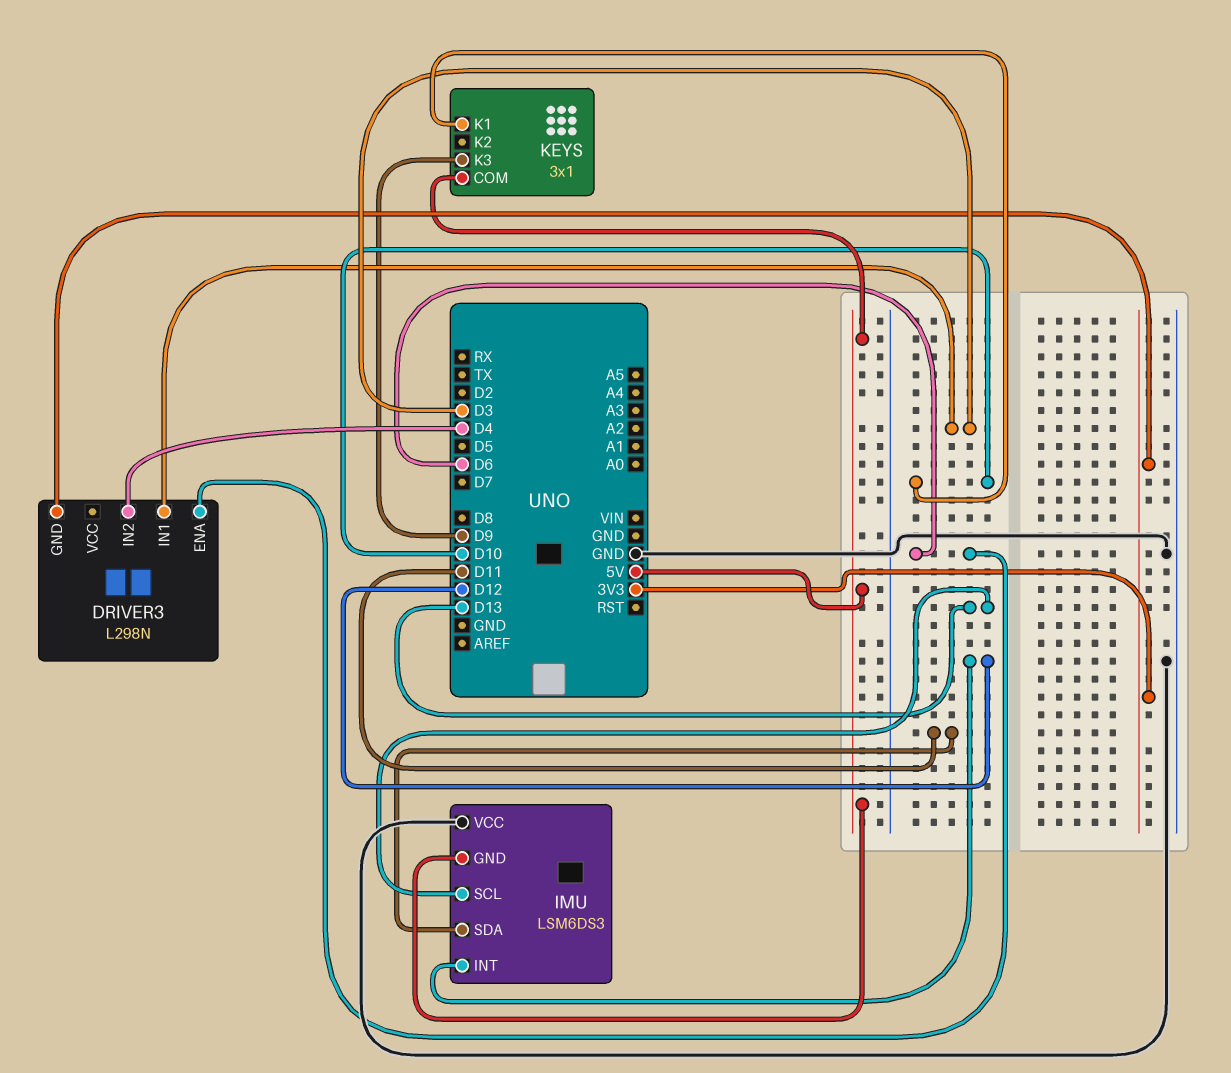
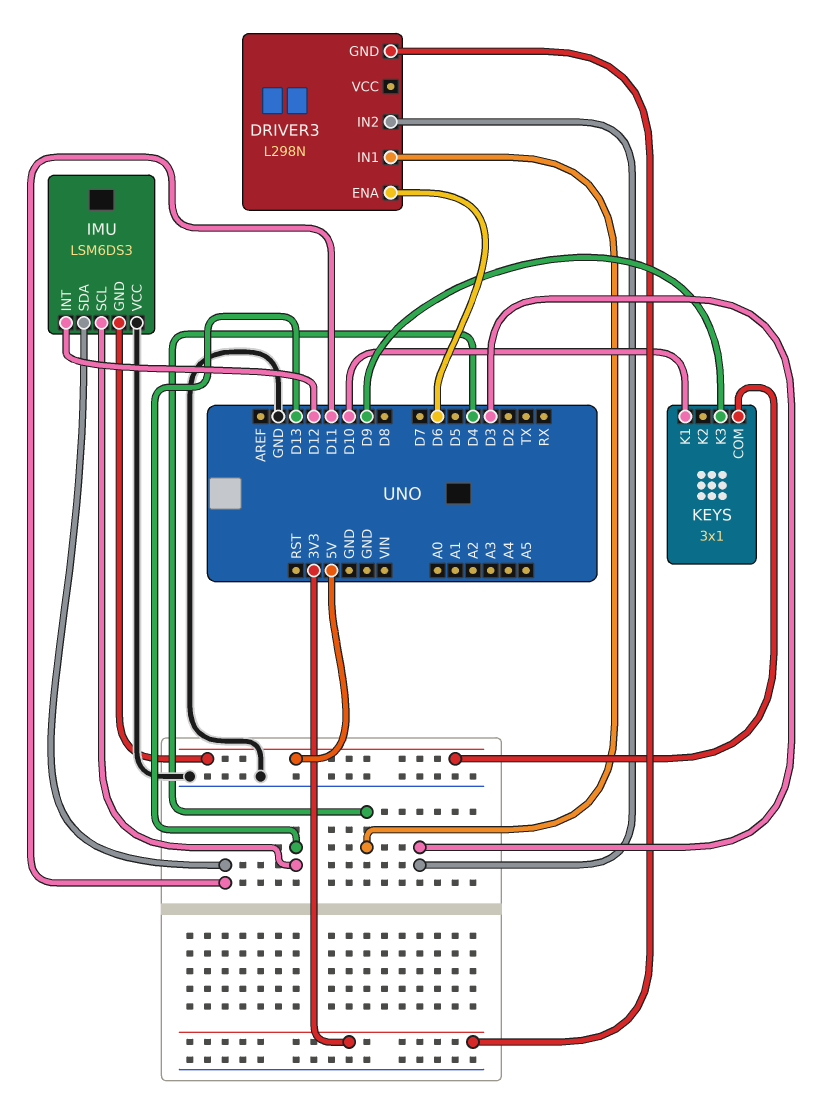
DRIVER3 pin IN1: D3 -> D4
DRIVER3 pin IN2: D4 -> D3

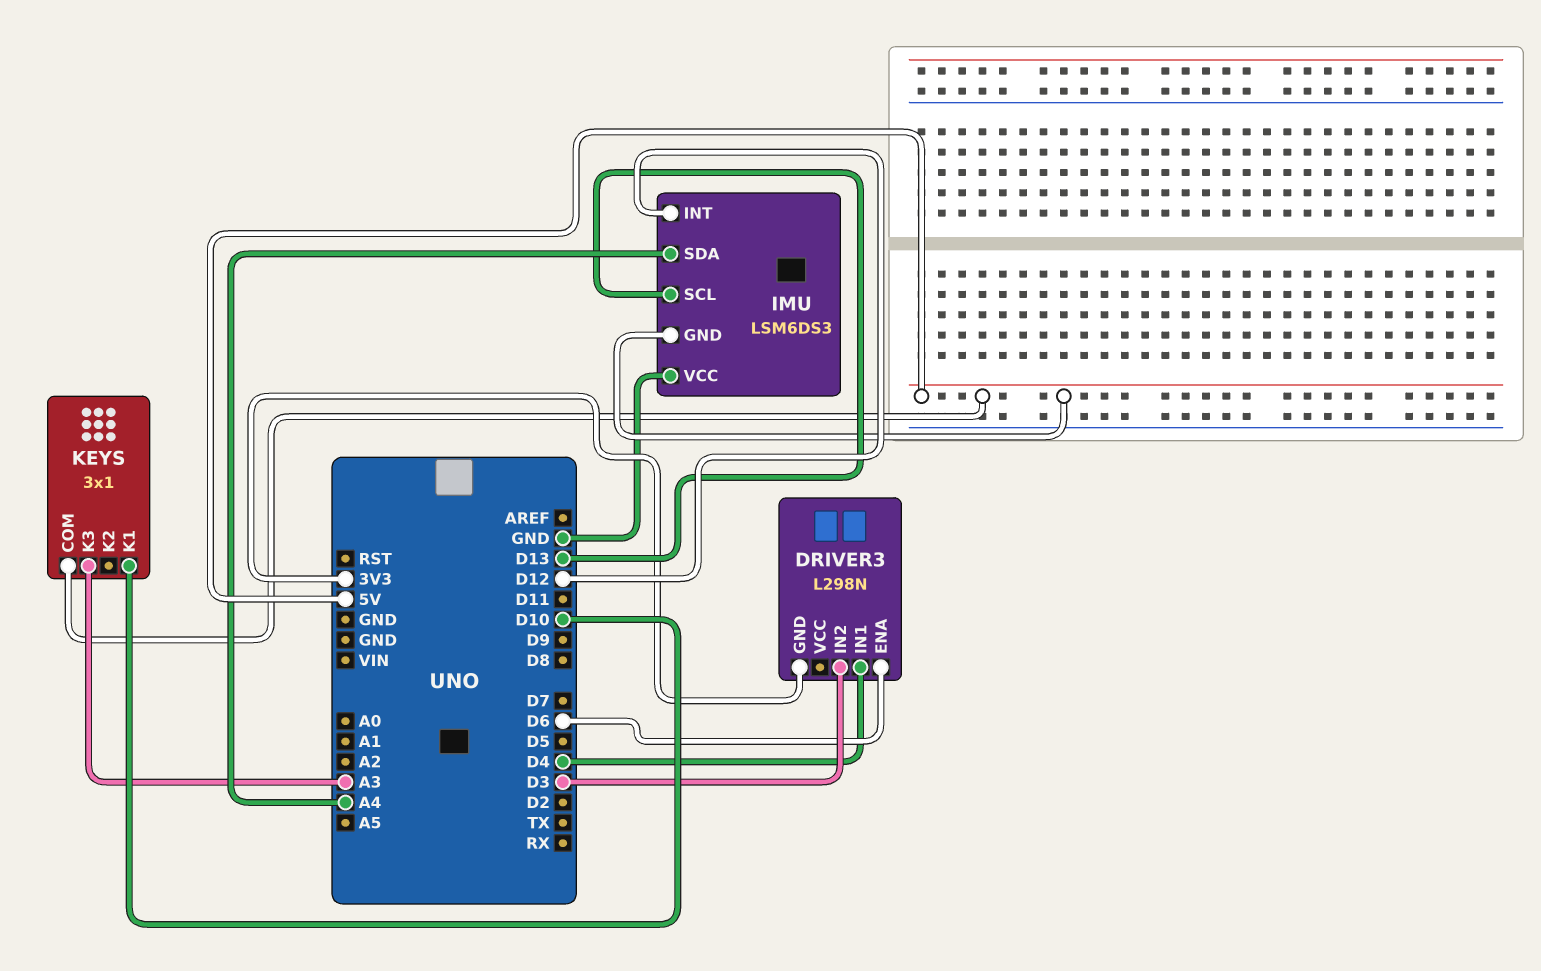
IMU pin SDA: D11 -> A4
KEYS pin K3: D9 -> A3

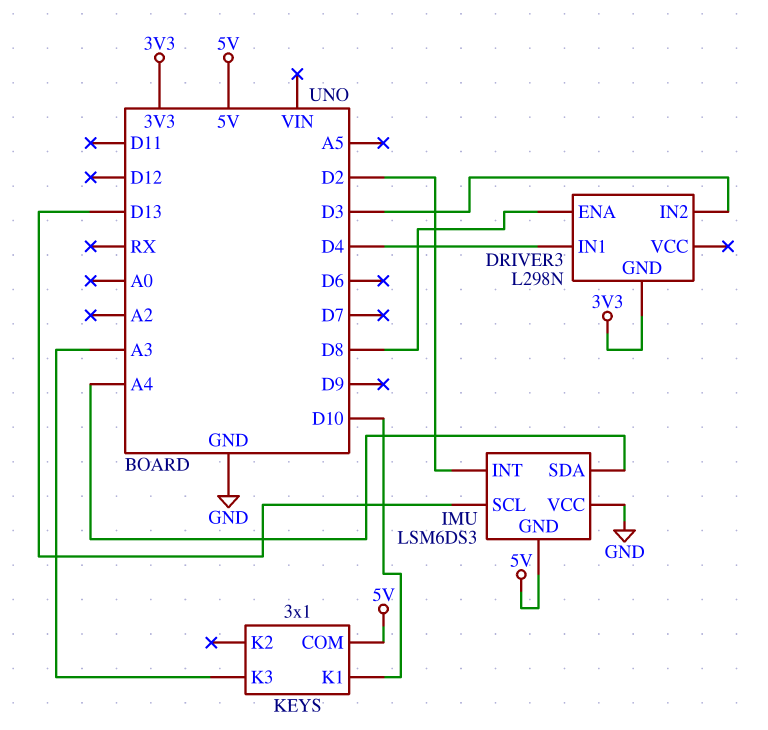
DRIVER3 pin ENA: D6 -> D8
IMU pin INT: D12 -> D2

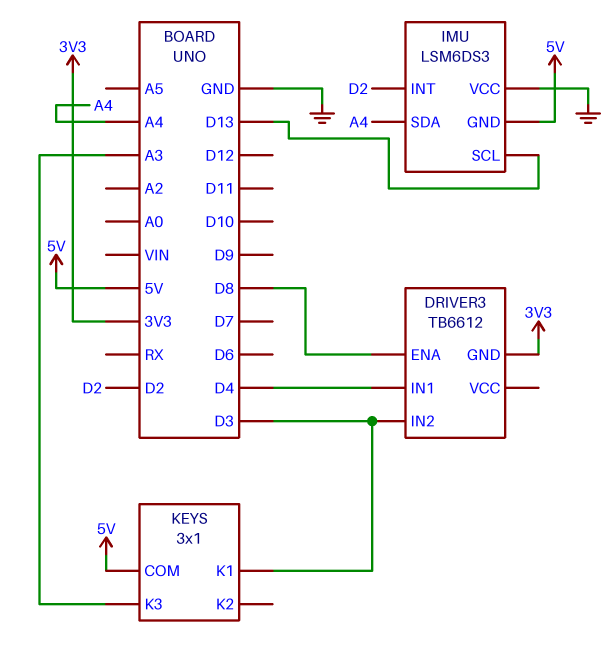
DRIVER3: L298N -> TB6612
KEYS pin K1: D10 -> D3

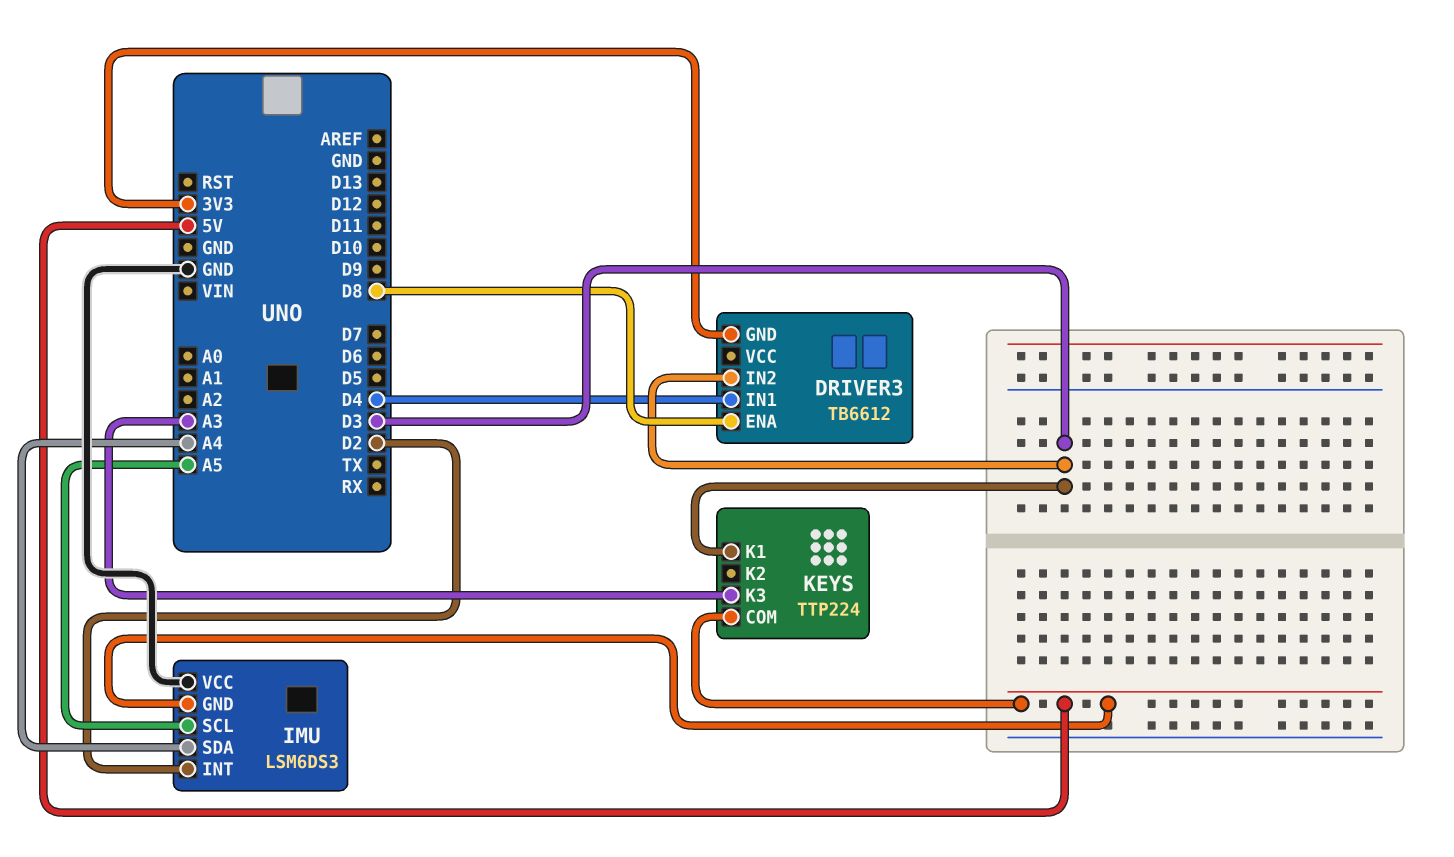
IMU pin SCL: D13 -> A5
KEYS: 3x1 -> TTP224

